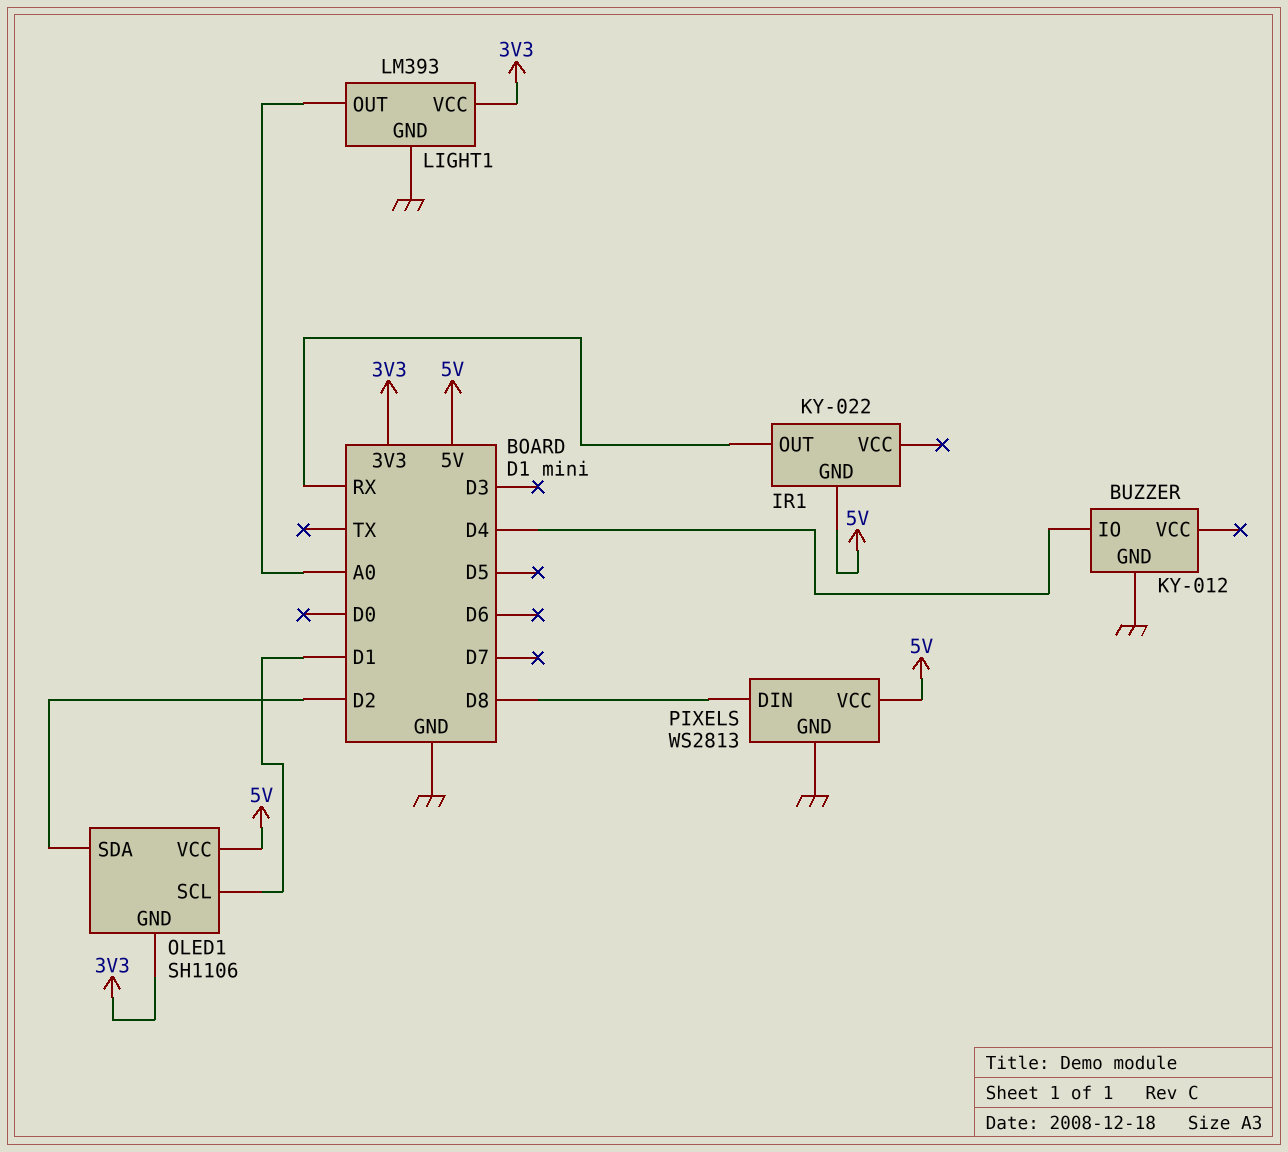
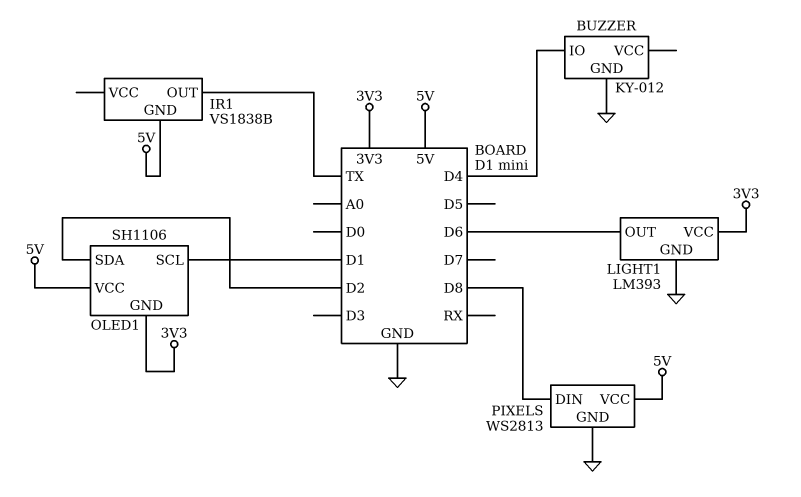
IR1: KY-022 -> VS1838B
IR1 pin OUT: RX -> TX
LIGHT1 pin OUT: A0 -> D6

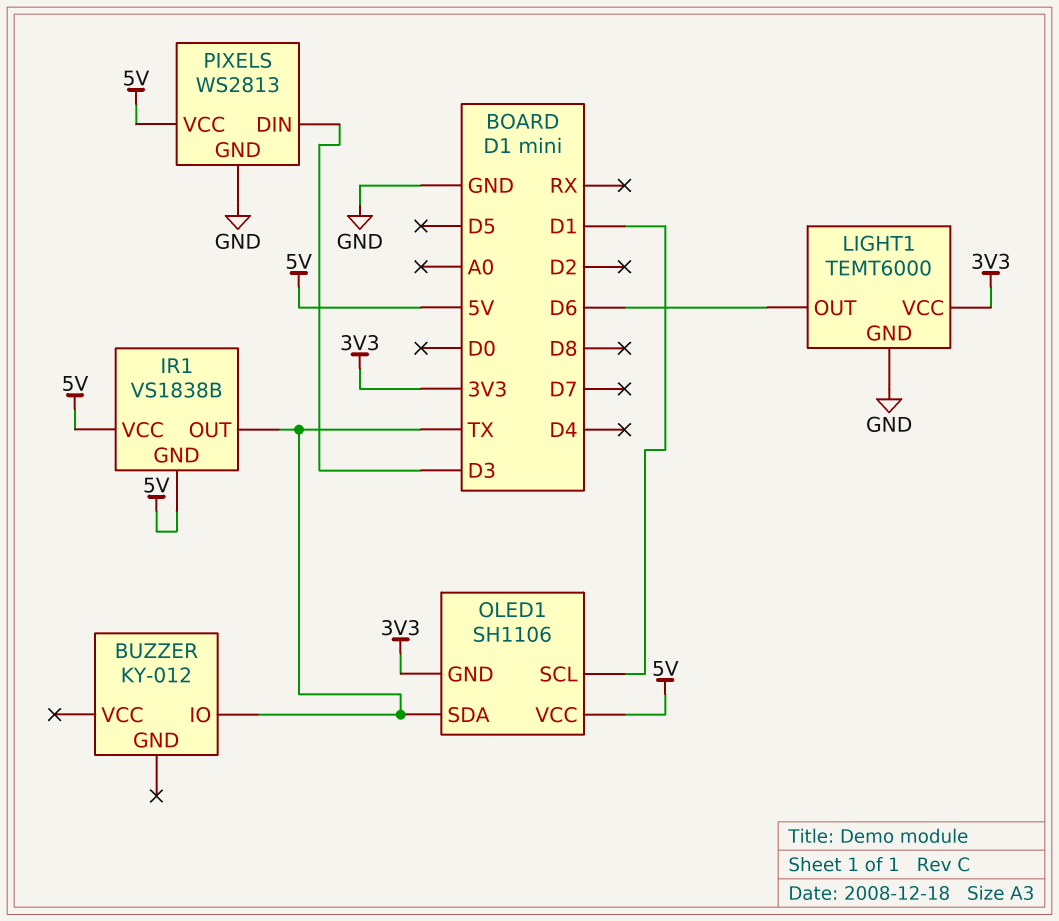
BUZZER pin GND: GND -> none
BUZZER pin IO: D4 -> TX
IR1 pin VCC: none -> 5V
LIGHT1: LM393 -> TEMT6000
OLED1 pin SDA: D2 -> TX
PIXELS pin DIN: D8 -> D3

